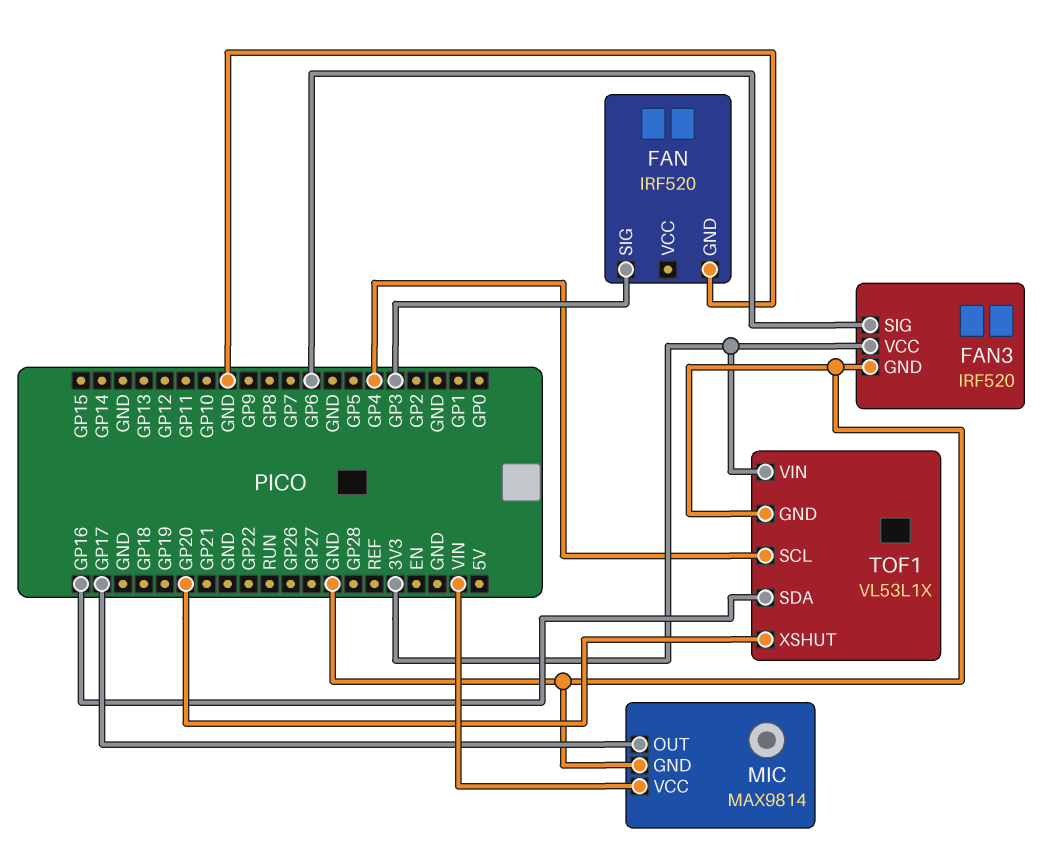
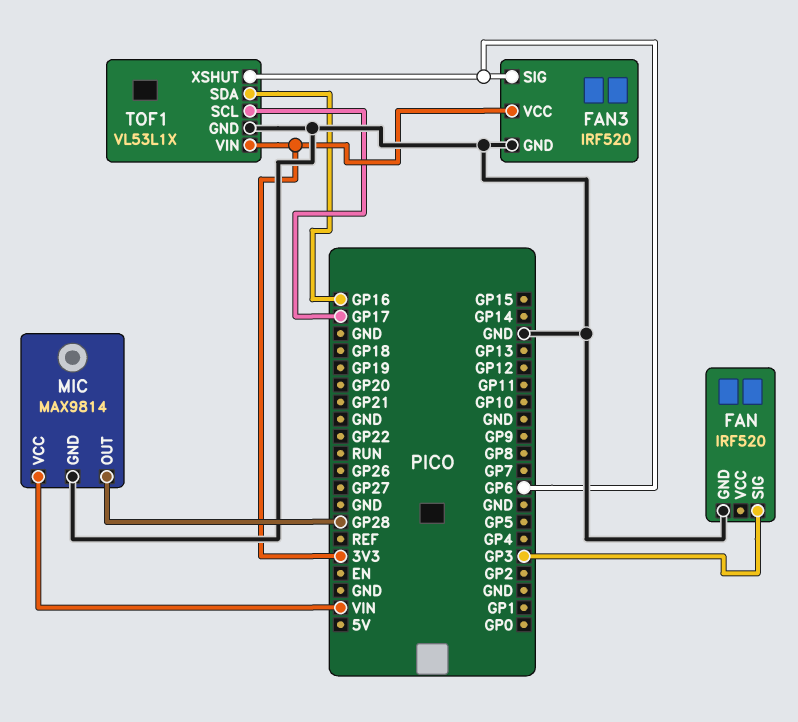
MIC pin OUT: GP17 -> GP28
TOF1 pin SCL: GP4 -> GP17
TOF1 pin XSHUT: GP20 -> GP6

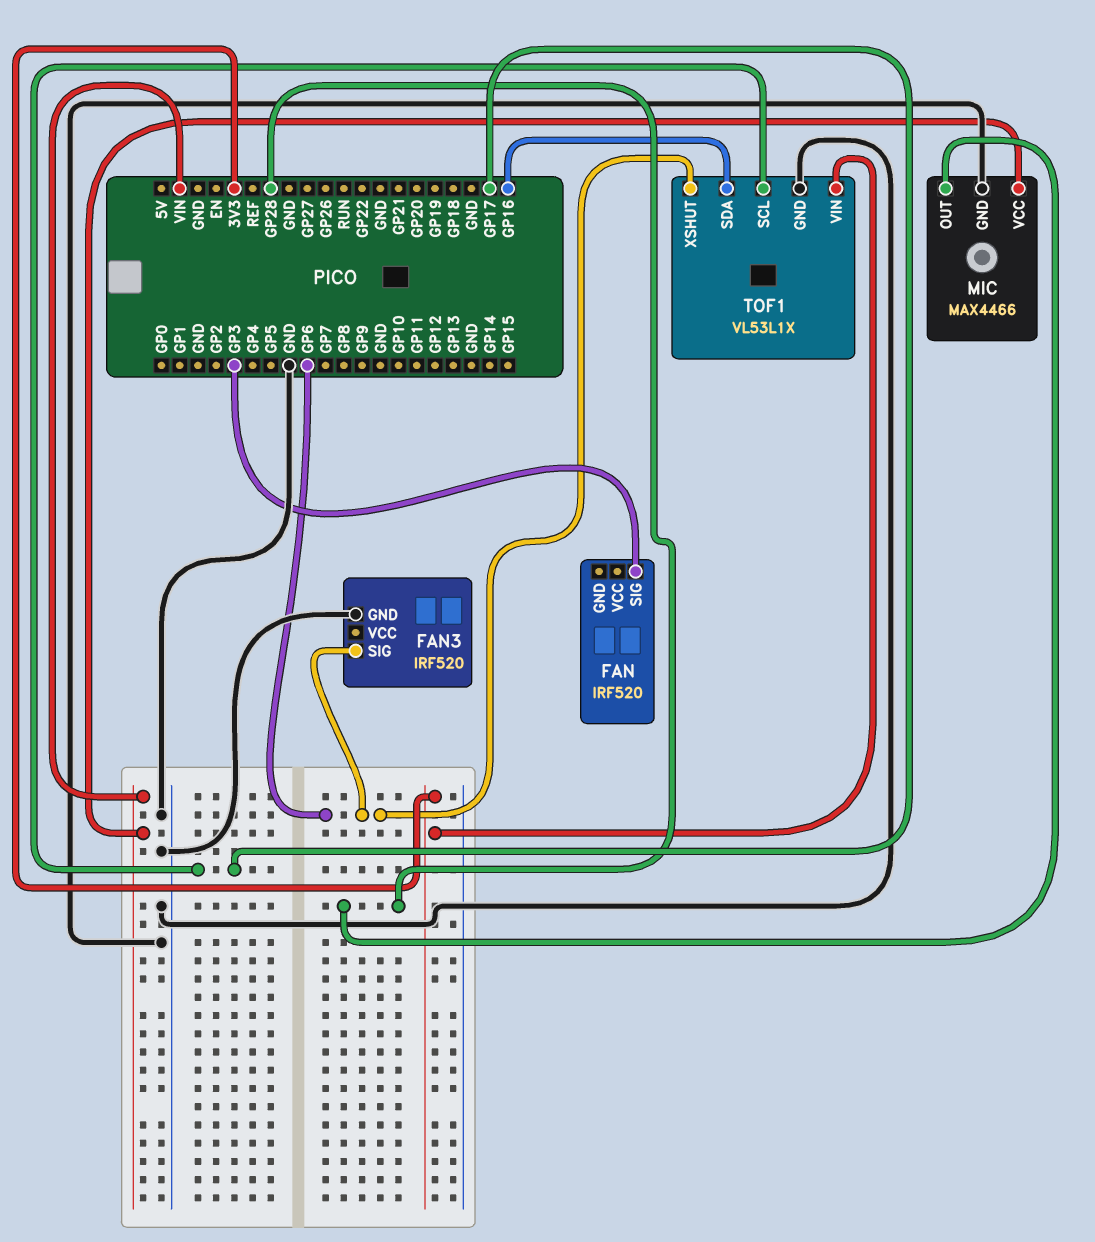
FAN pin GND: GND -> none
FAN3 pin VCC: 3V3 -> none
MIC: MAX9814 -> MAX4466

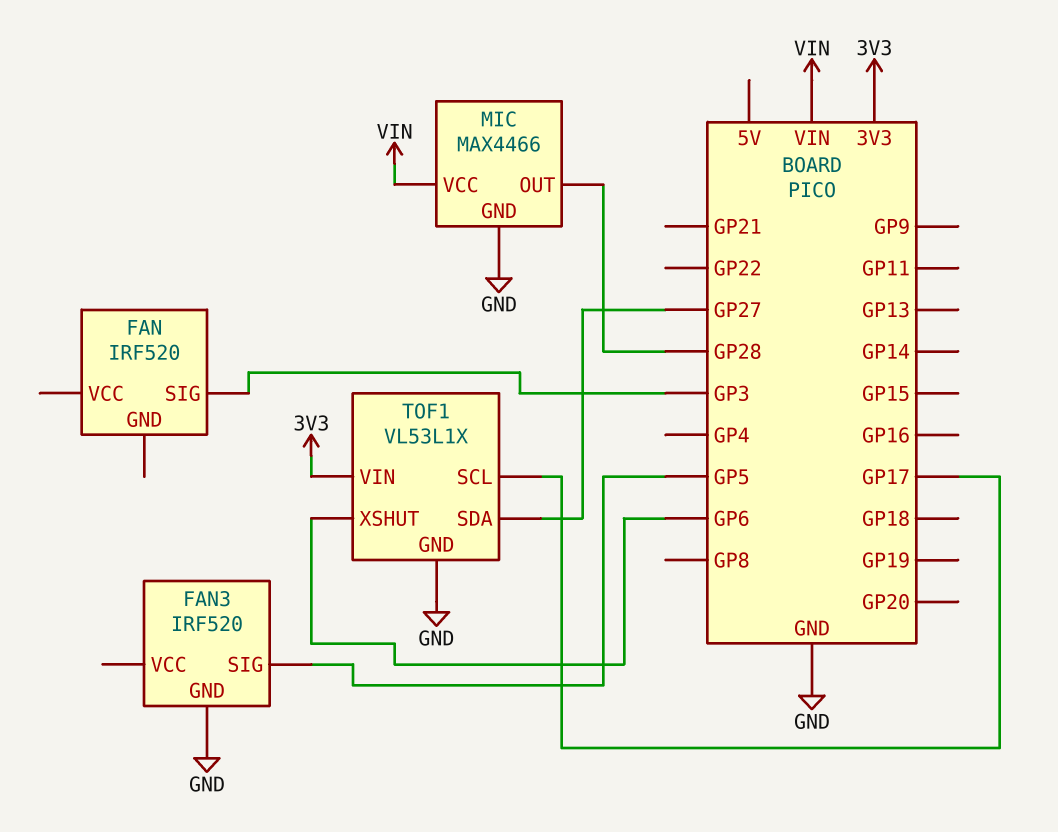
FAN3 pin SIG: GP6 -> GP5
TOF1 pin SDA: GP16 -> GP27

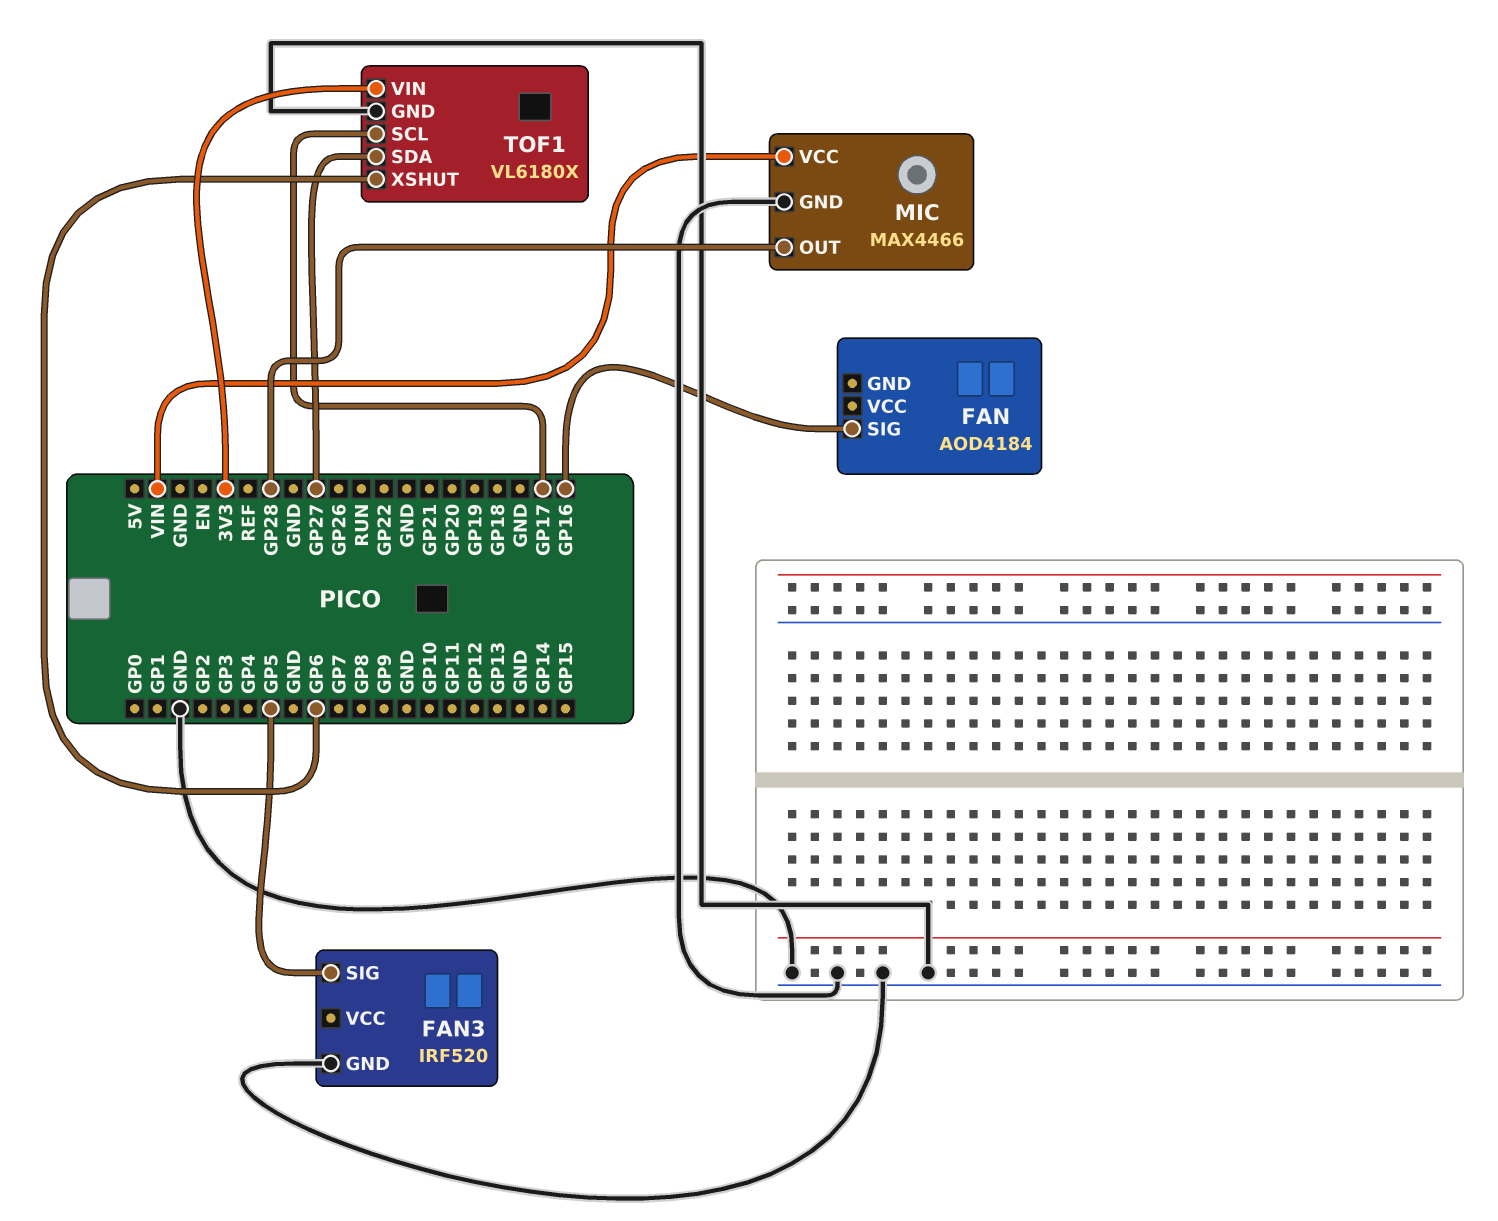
FAN: IRF520 -> AOD4184
FAN pin SIG: GP3 -> GP16
TOF1: VL53L1X -> VL6180X

